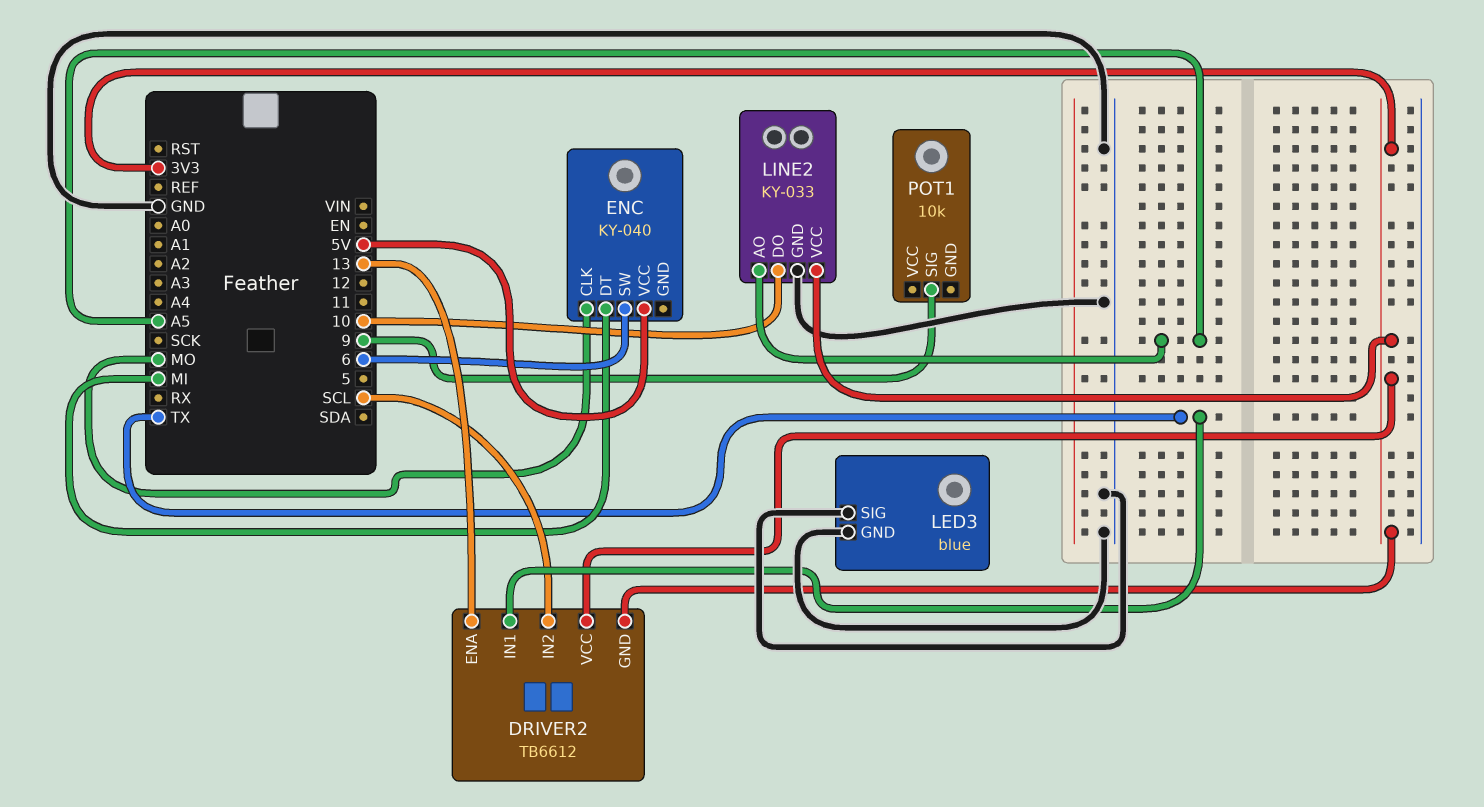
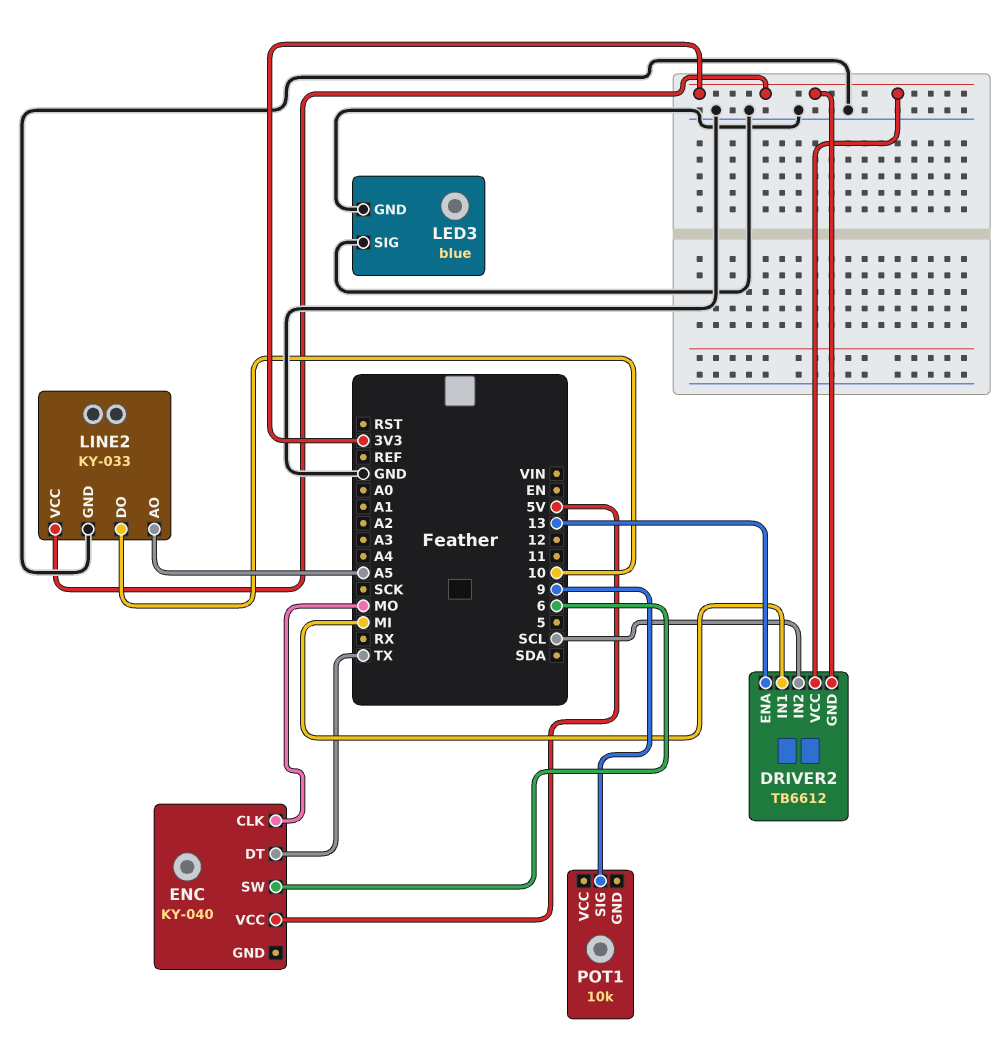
DRIVER2 pin IN1: TX -> MI
ENC pin DT: MI -> TX

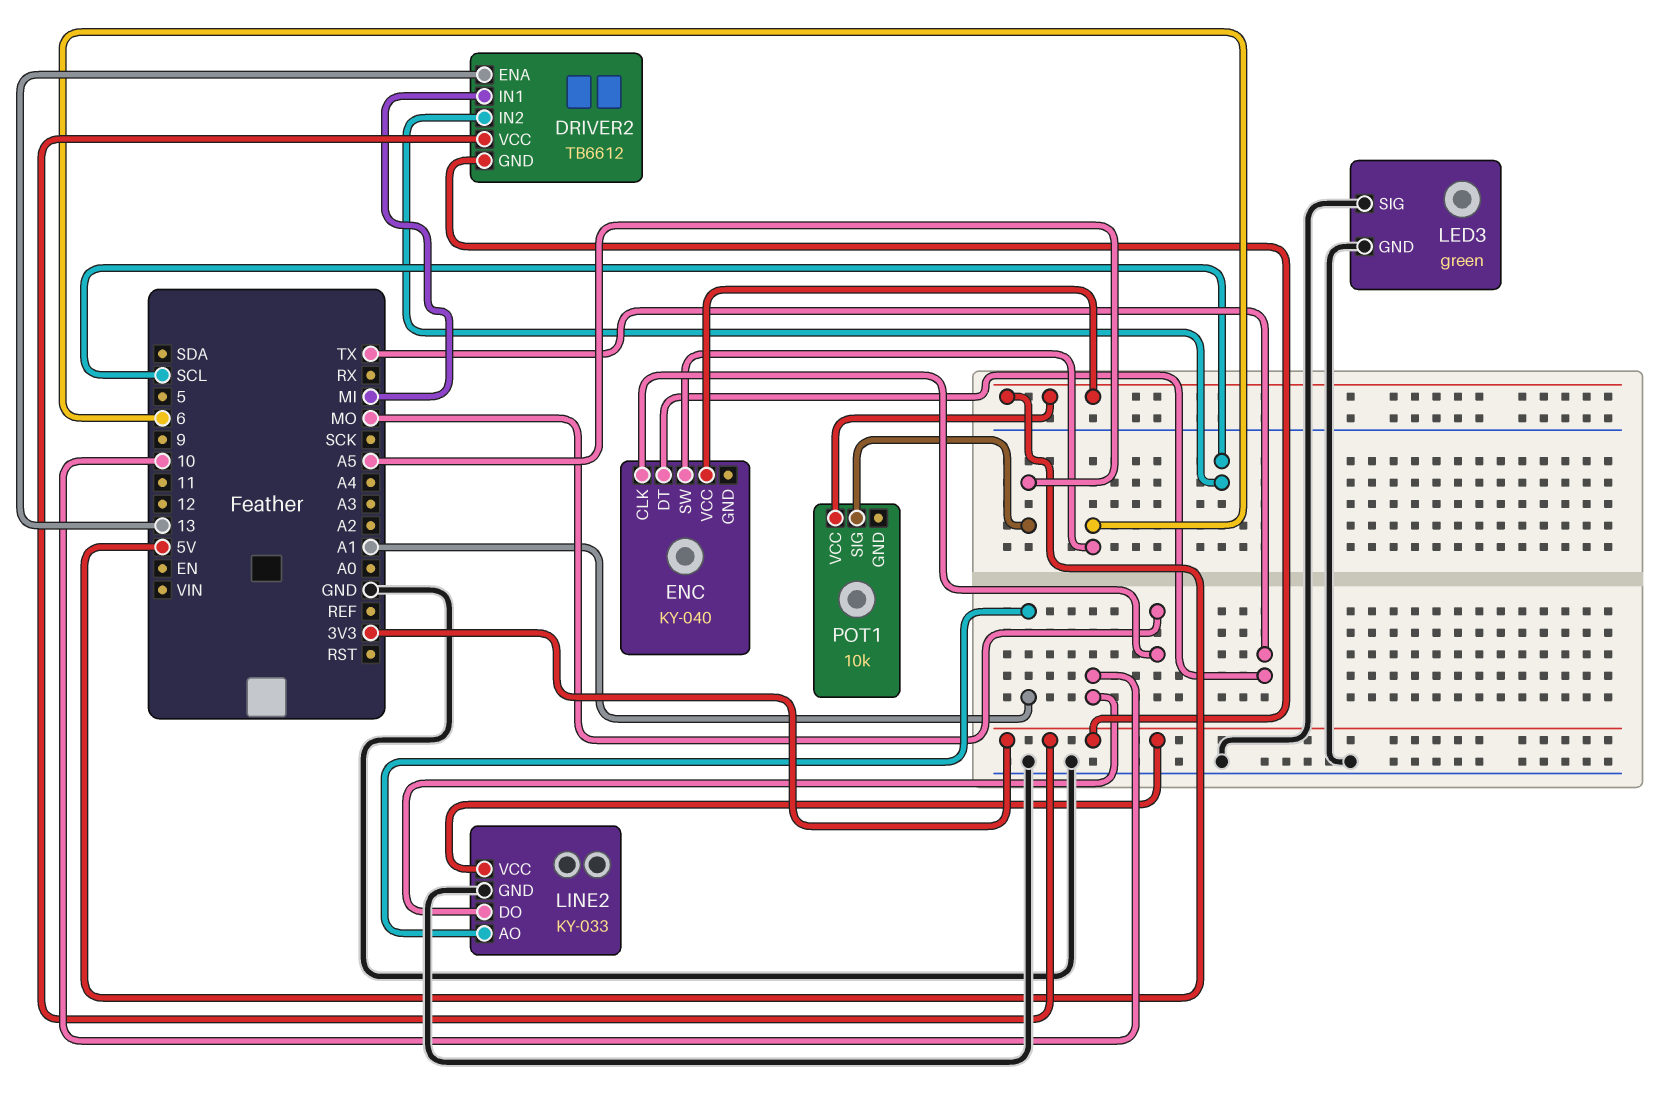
LED3: blue -> green
LINE2 pin AO: A5 -> A1
POT1 pin SIG: 9 -> A5
POT1 pin VCC: none -> 5V

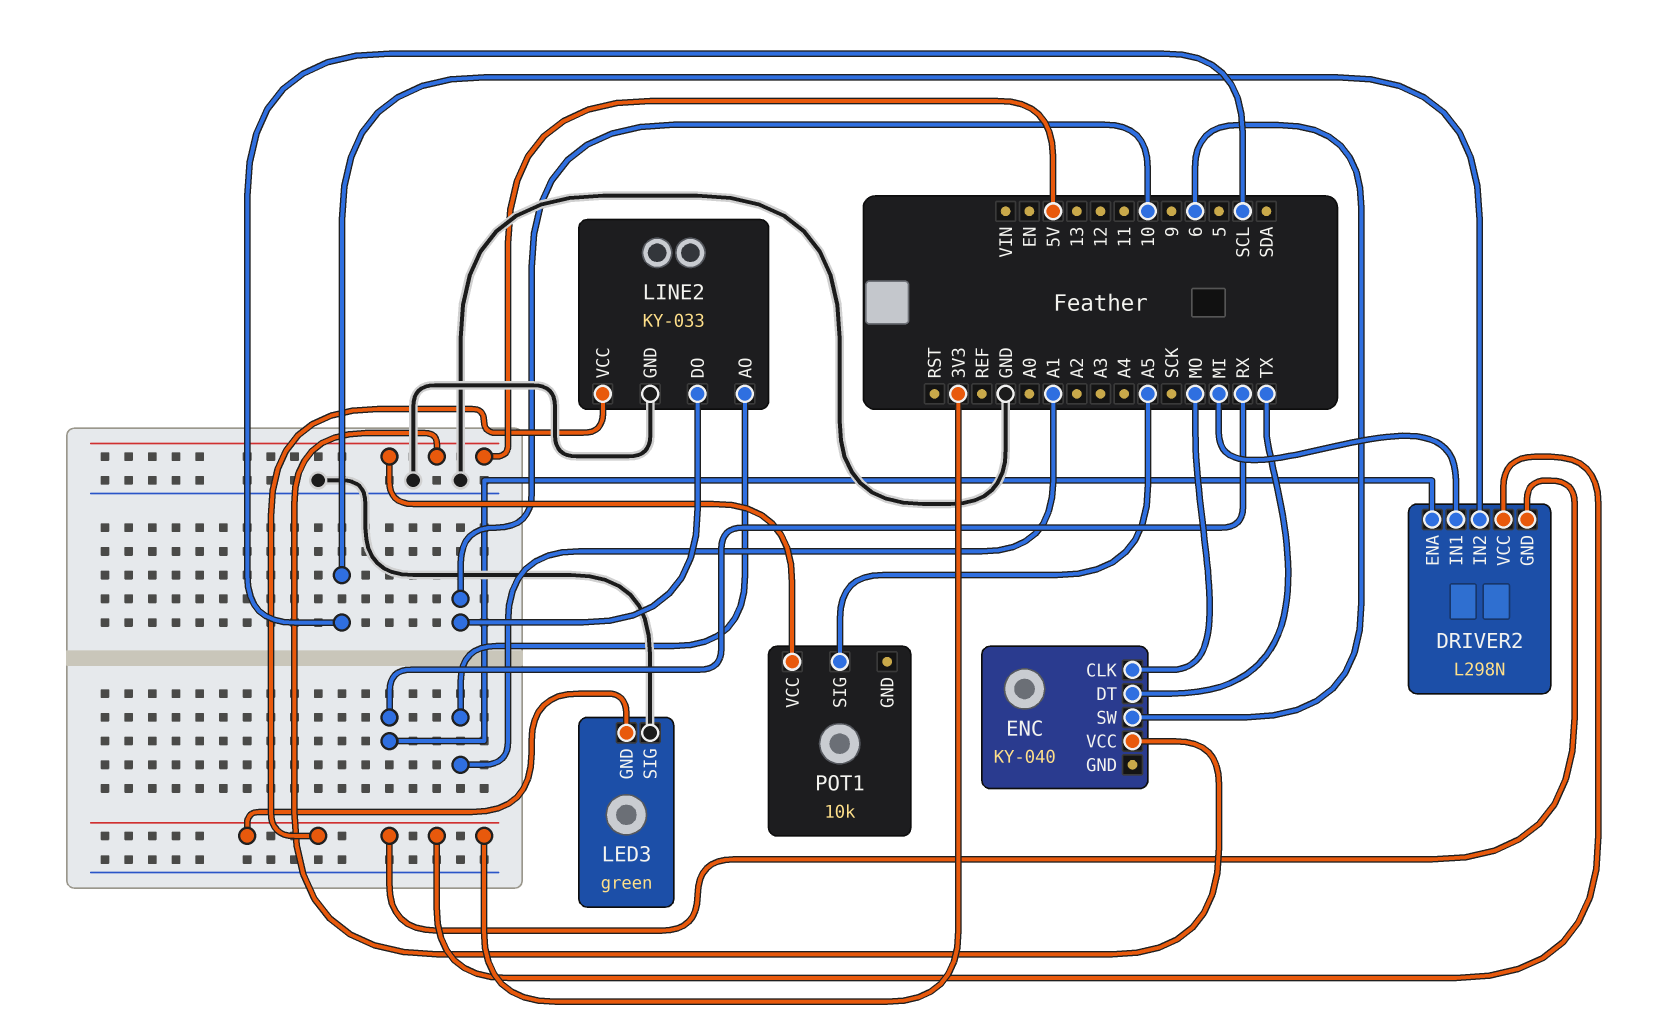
DRIVER2: TB6612 -> L298N
DRIVER2 pin ENA: 13 -> RX
LED3 pin GND: GND -> 3V3

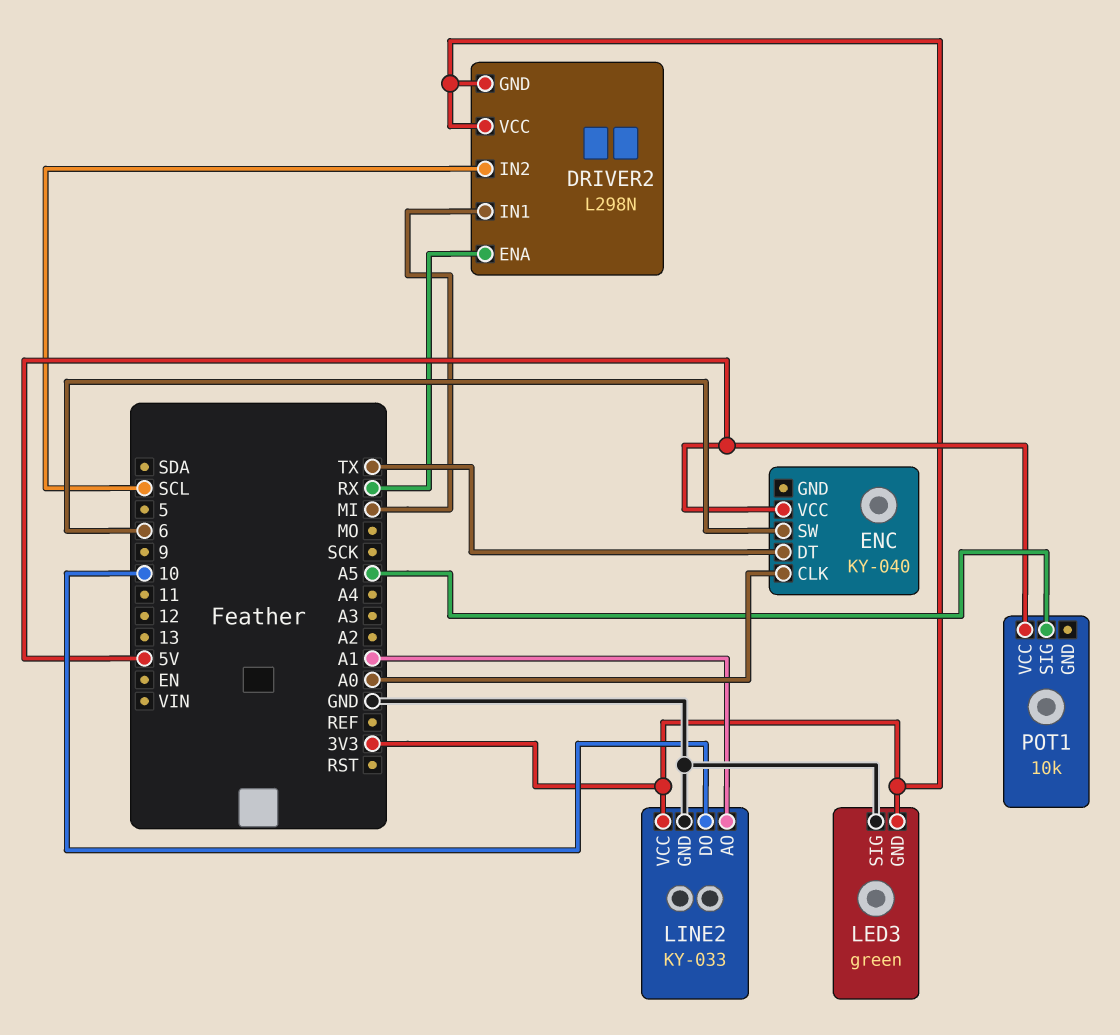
ENC pin CLK: MO -> A0

